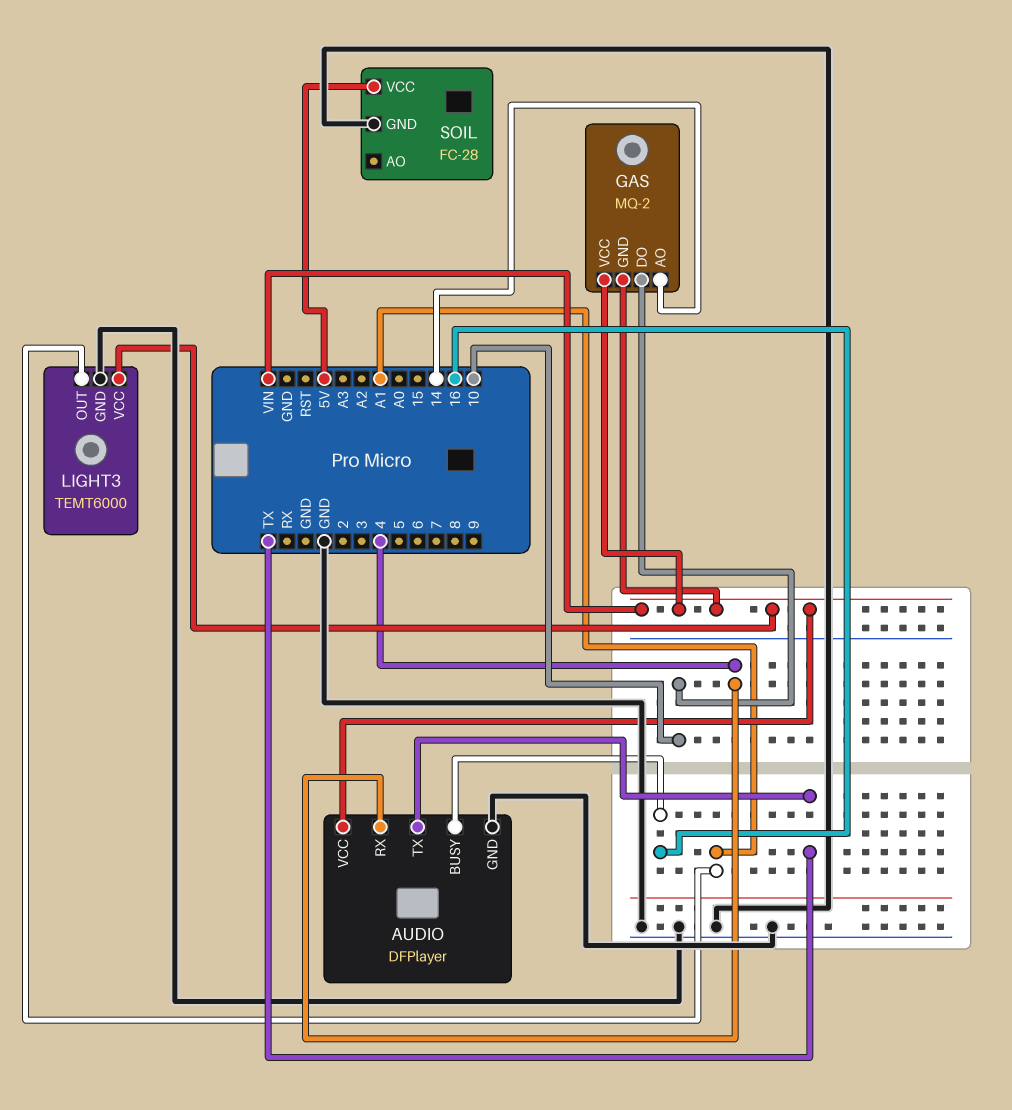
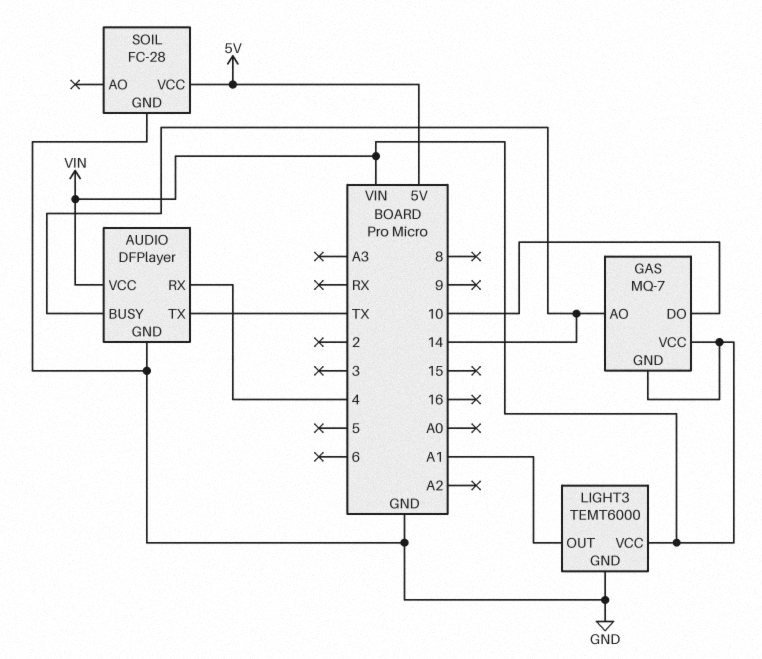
AUDIO pin BUSY: 16 -> 14
GAS: MQ-2 -> MQ-7

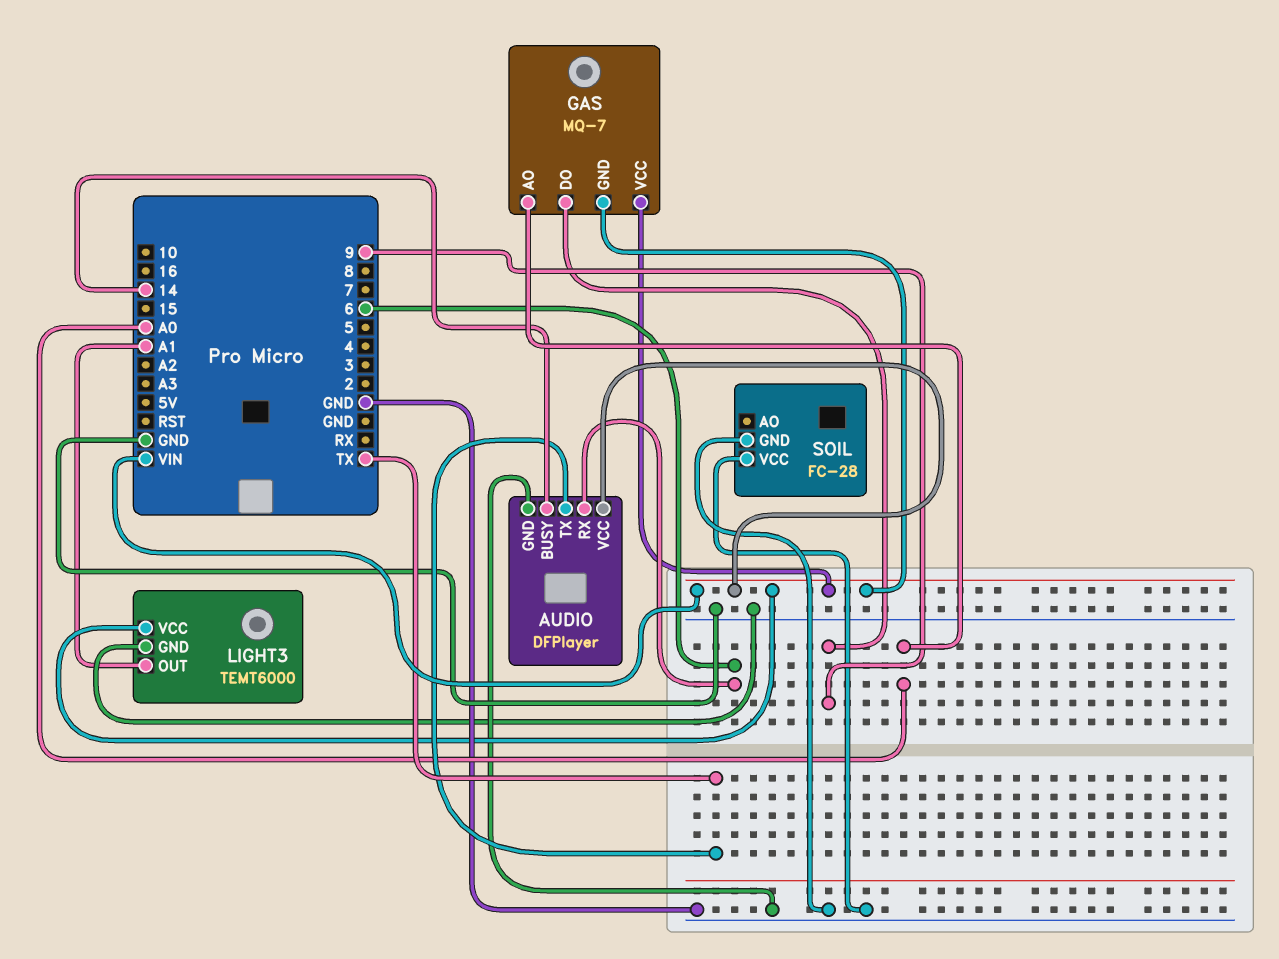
AUDIO pin RX: 4 -> 6
GAS pin AO: 14 -> A0
GAS pin DO: 10 -> 9
SOIL pin VCC: 5V -> GND

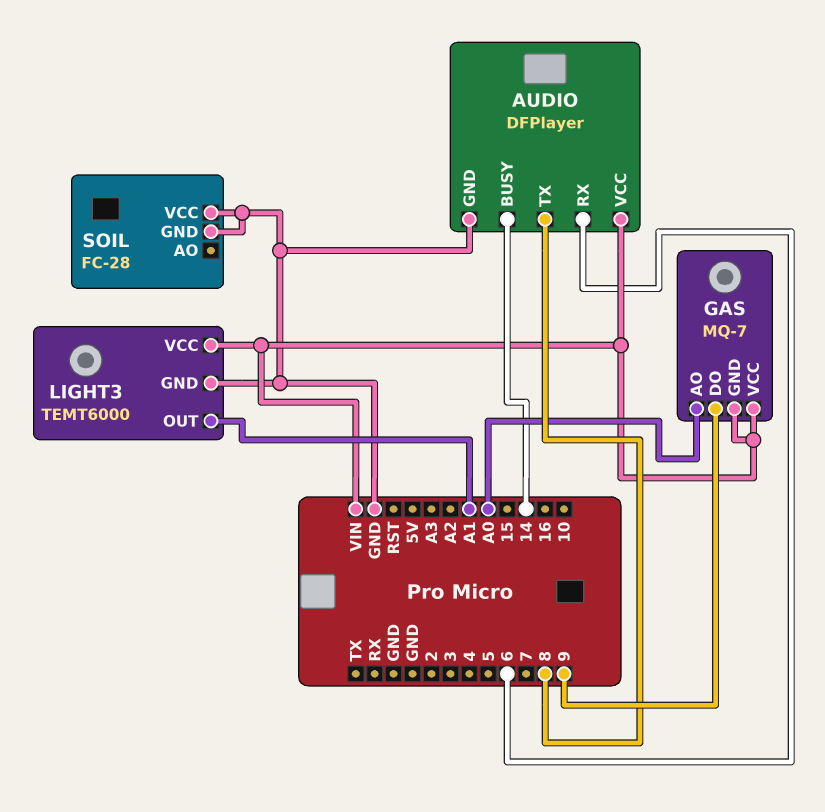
AUDIO pin TX: TX -> 8

